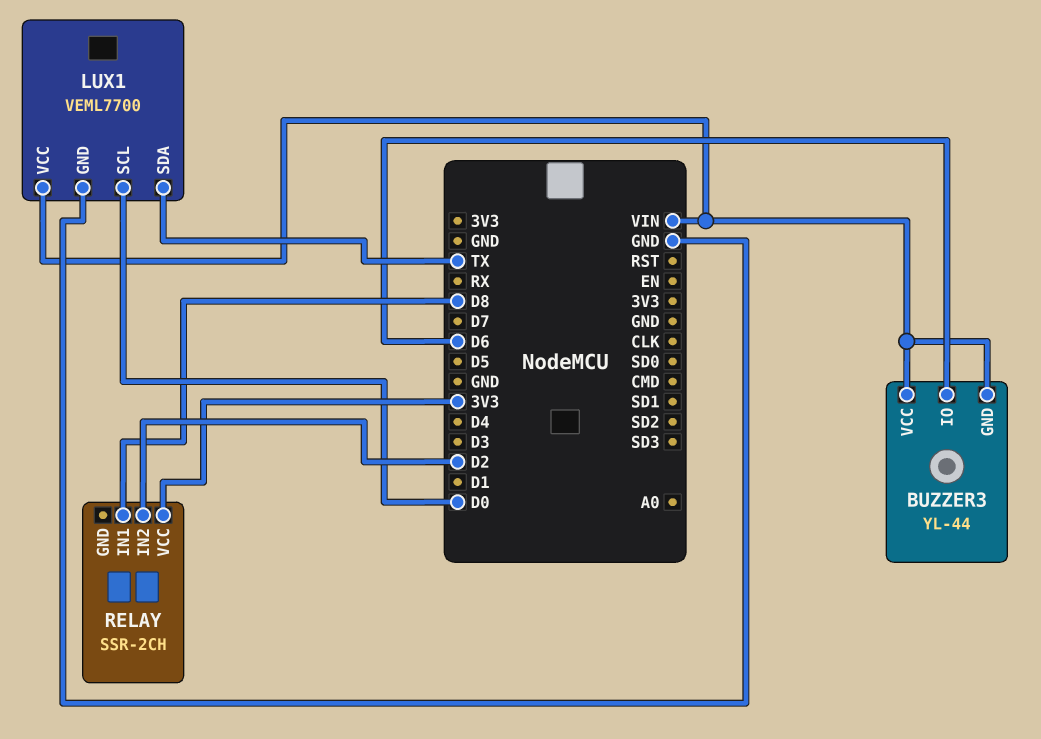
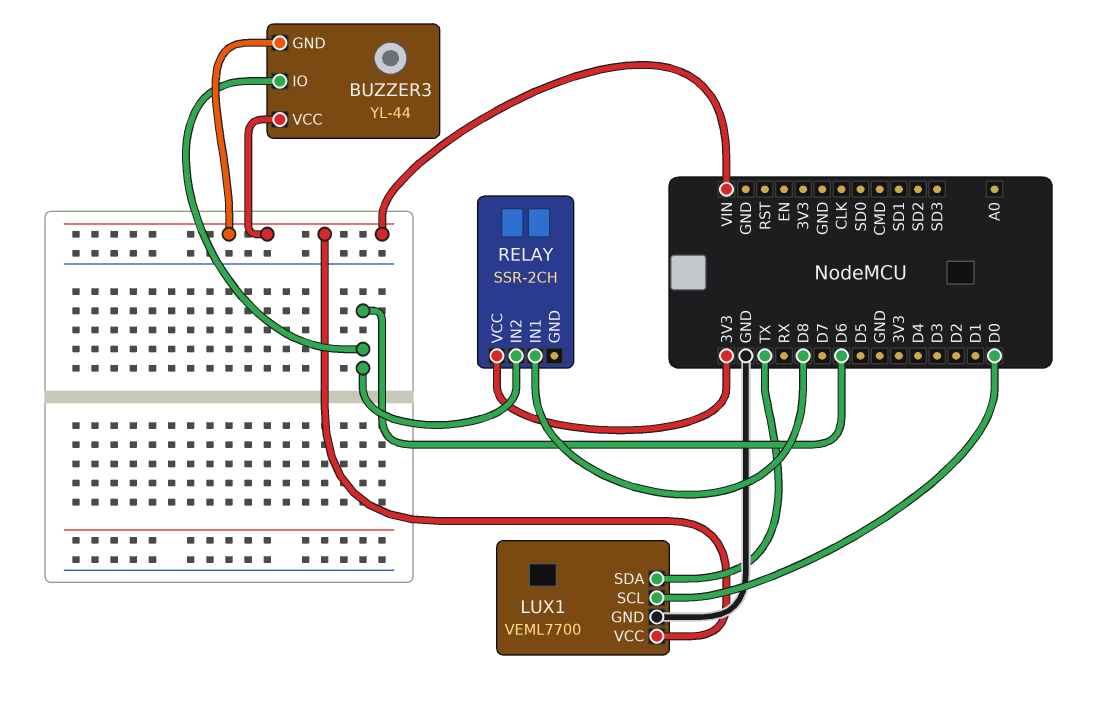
RELAY pin IN2: D2 -> D6

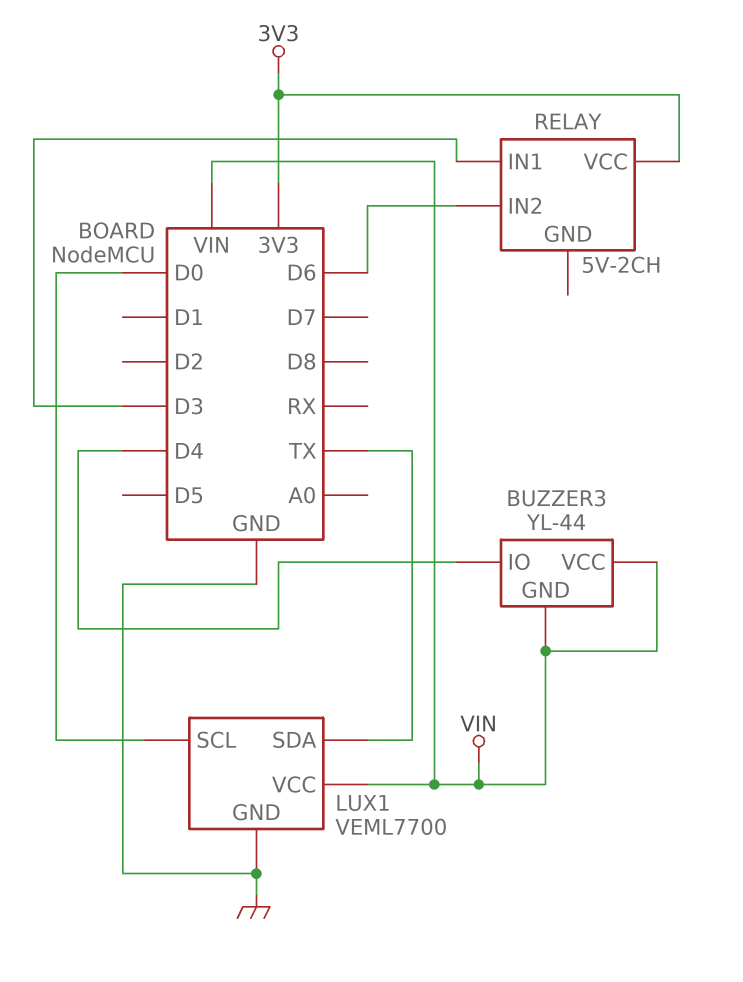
BUZZER3 pin IO: D6 -> D4
RELAY: SSR-2CH -> 5V-2CH
RELAY pin IN1: D8 -> D3

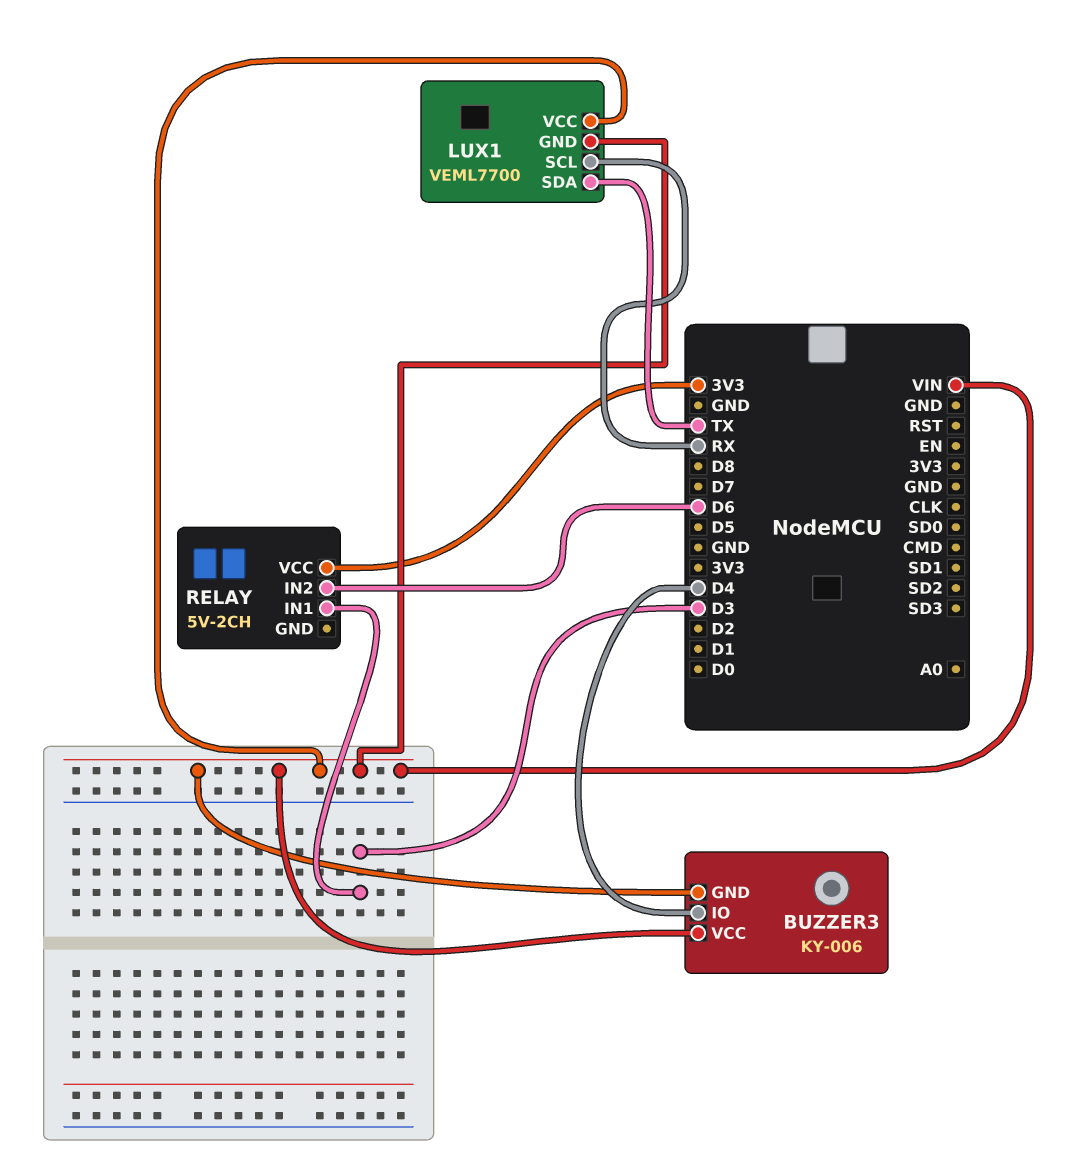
BUZZER3: YL-44 -> KY-006
LUX1 pin GND: GND -> VIN
LUX1 pin SCL: D0 -> RX

